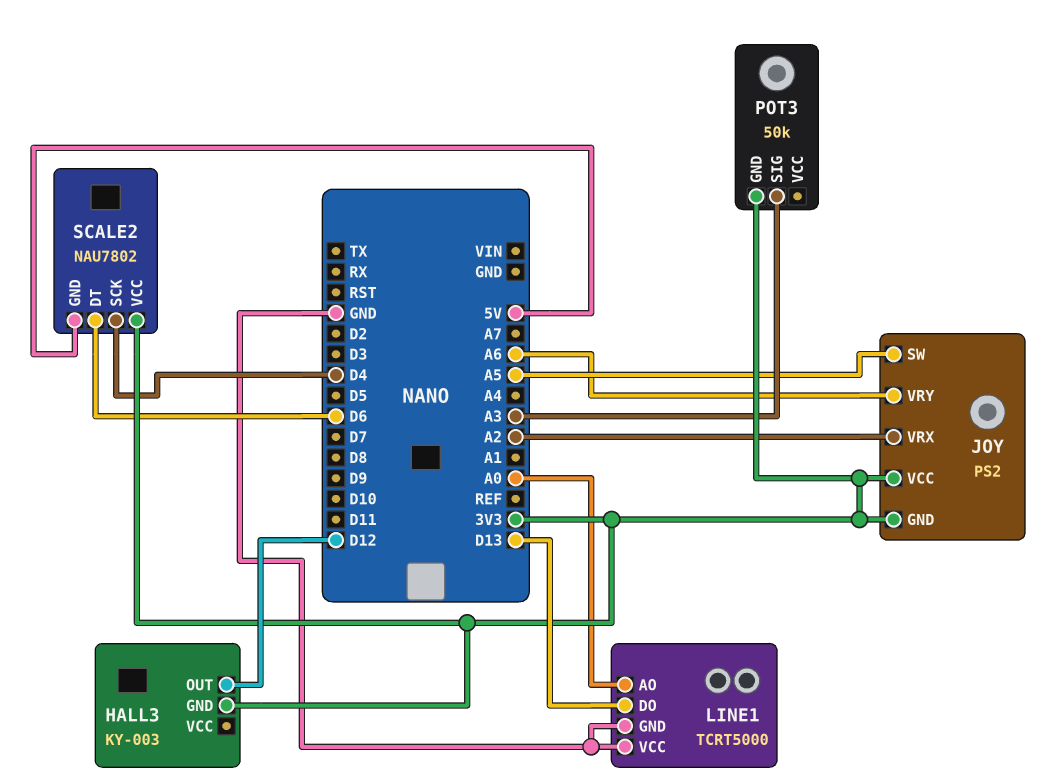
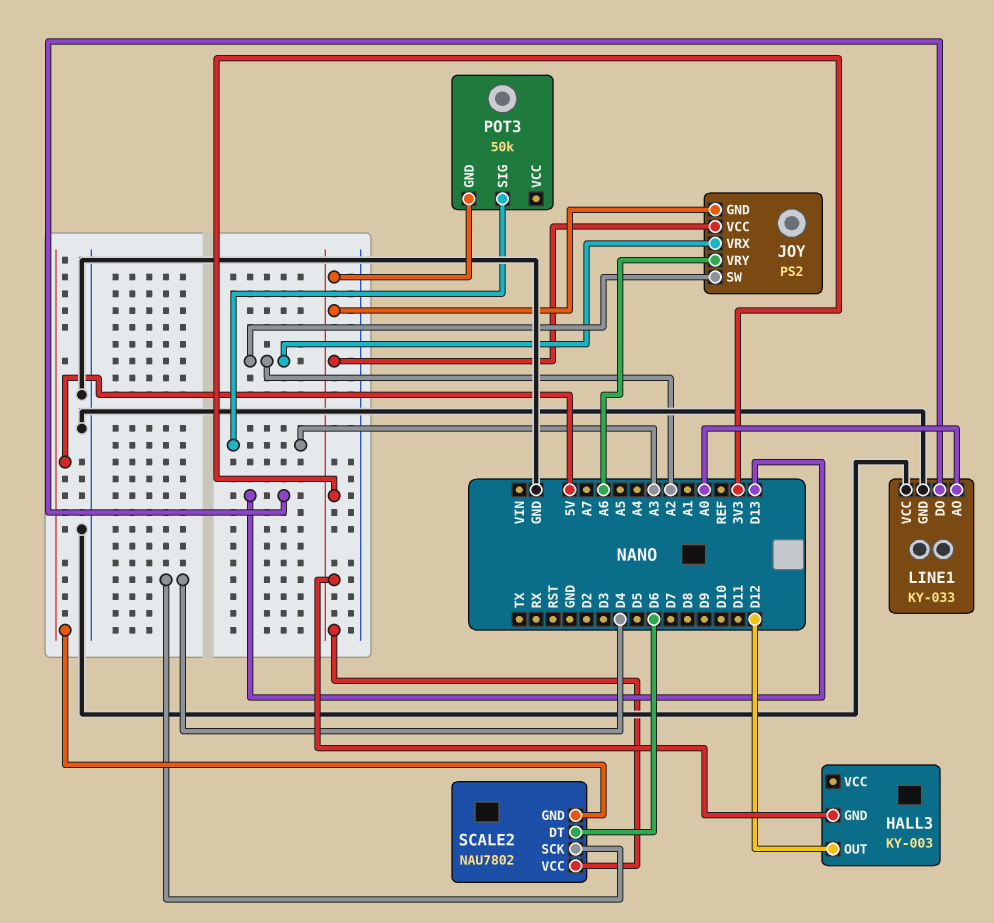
JOY pin SW: A5 -> A2
LINE1: TCRT5000 -> KY-033

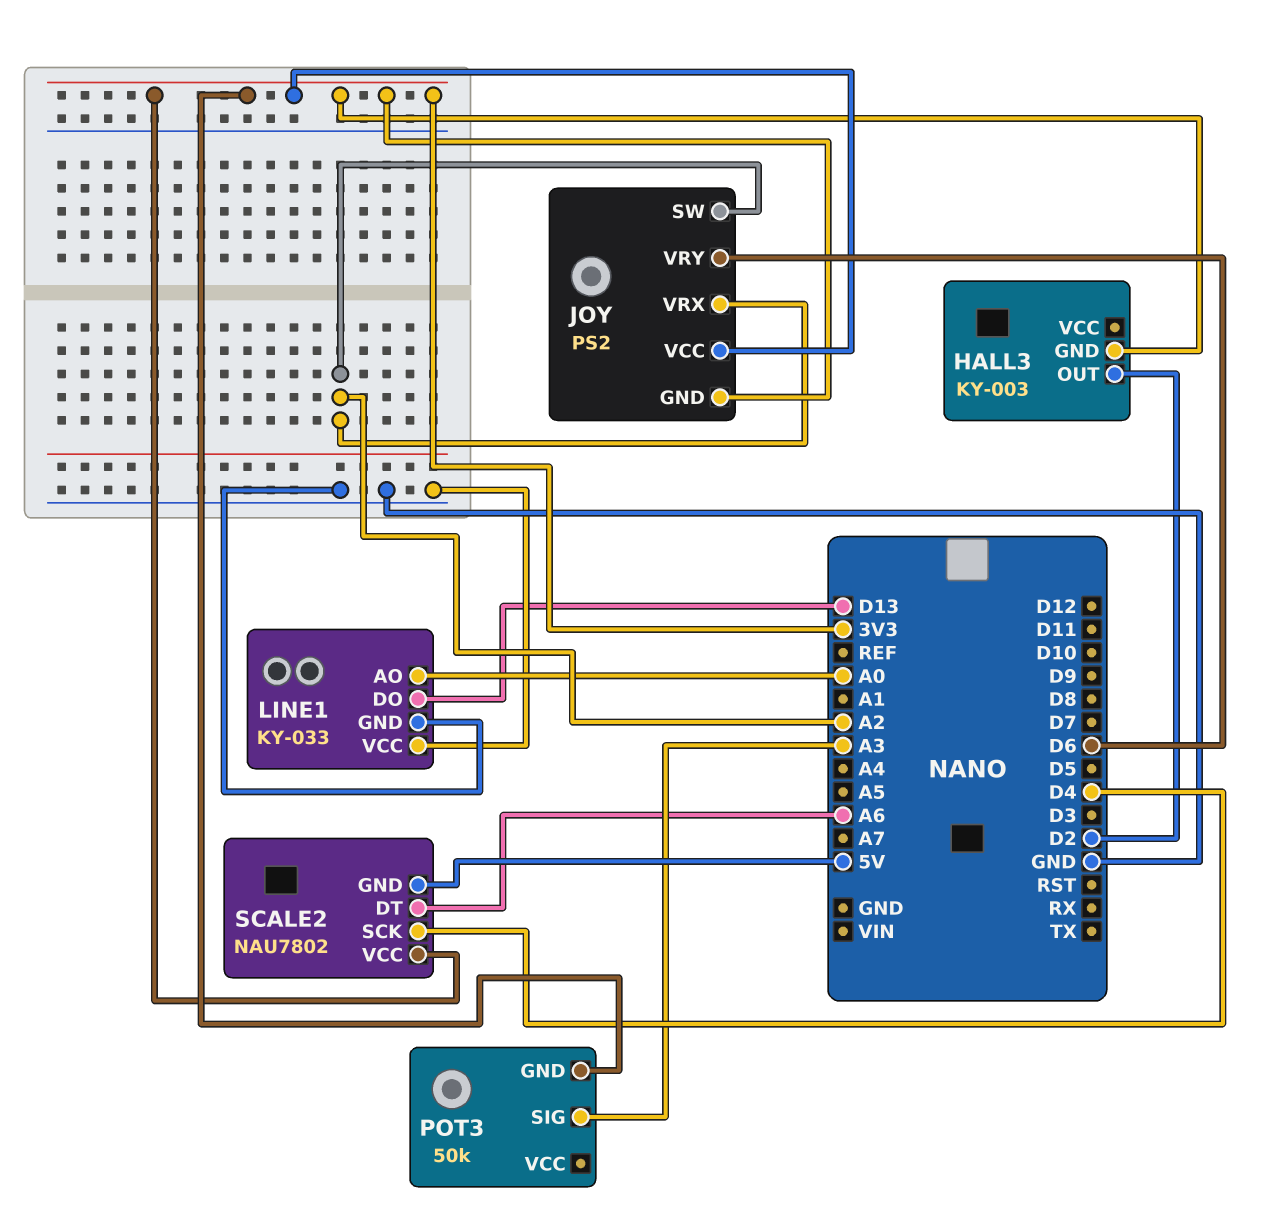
HALL3 pin OUT: D12 -> D2
JOY pin VRY: A6 -> D6
SCALE2 pin DT: D6 -> A6

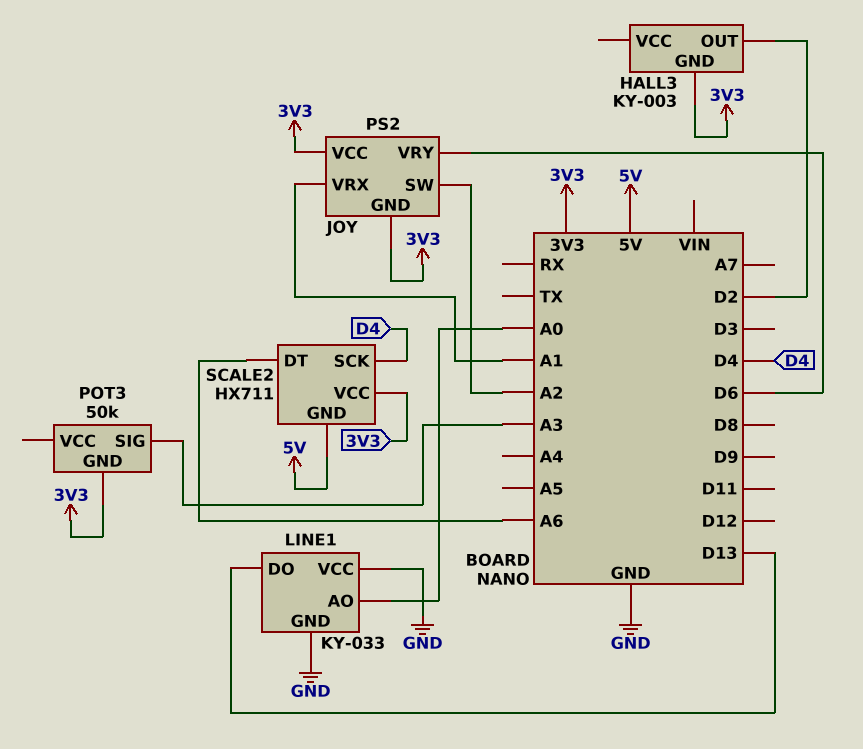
JOY pin VRX: A2 -> A1
SCALE2: NAU7802 -> HX711

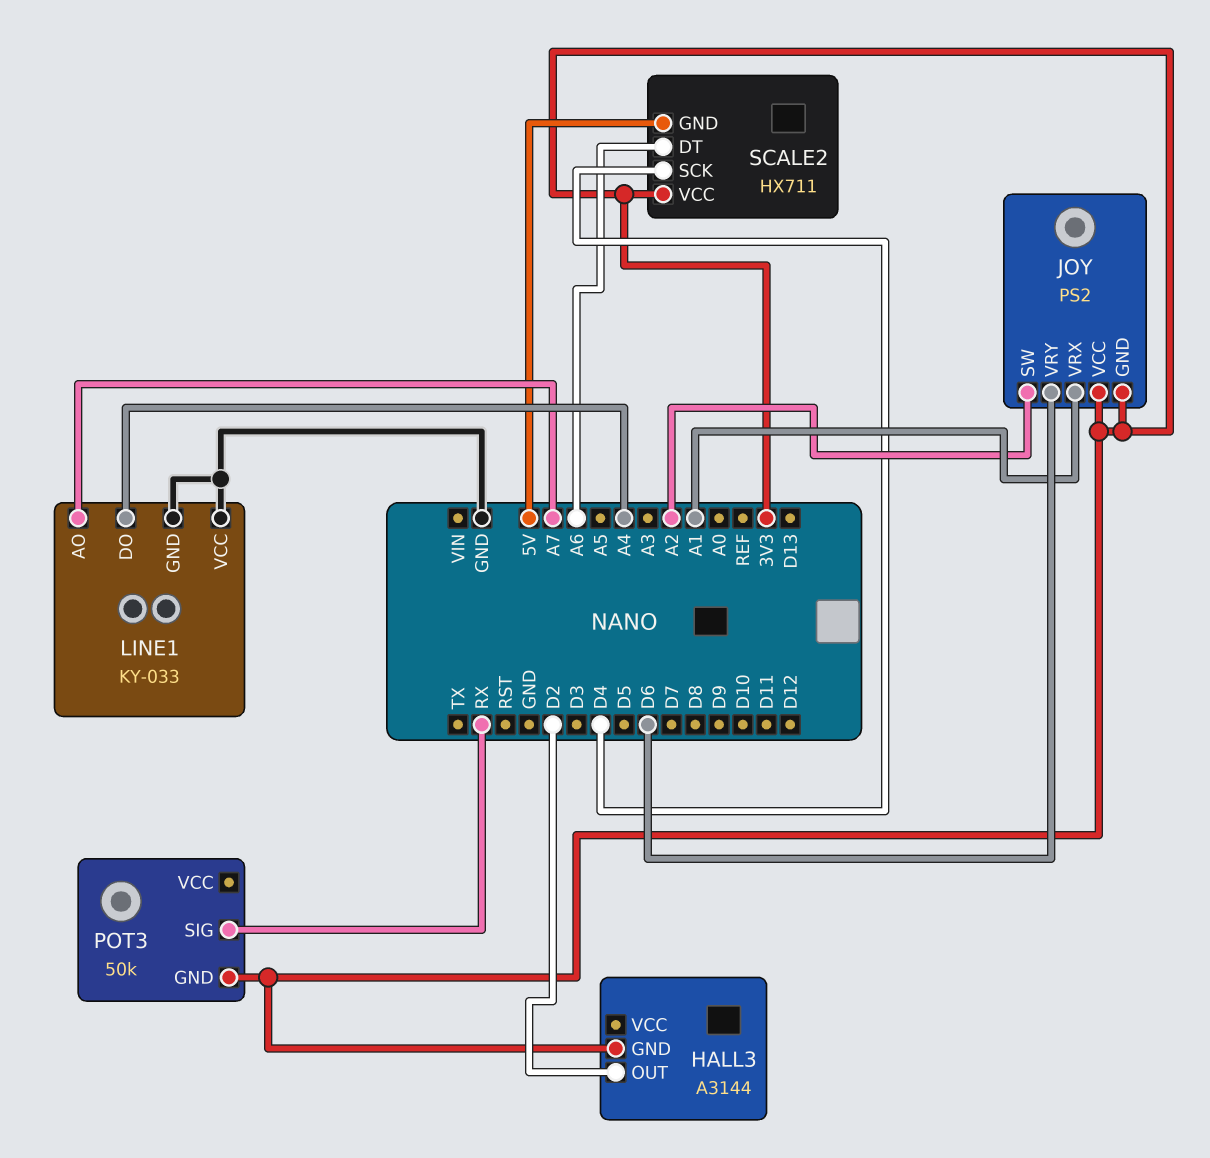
HALL3: KY-003 -> A3144
LINE1 pin AO: A0 -> A7
LINE1 pin DO: D13 -> A4
POT3 pin SIG: A3 -> RX

